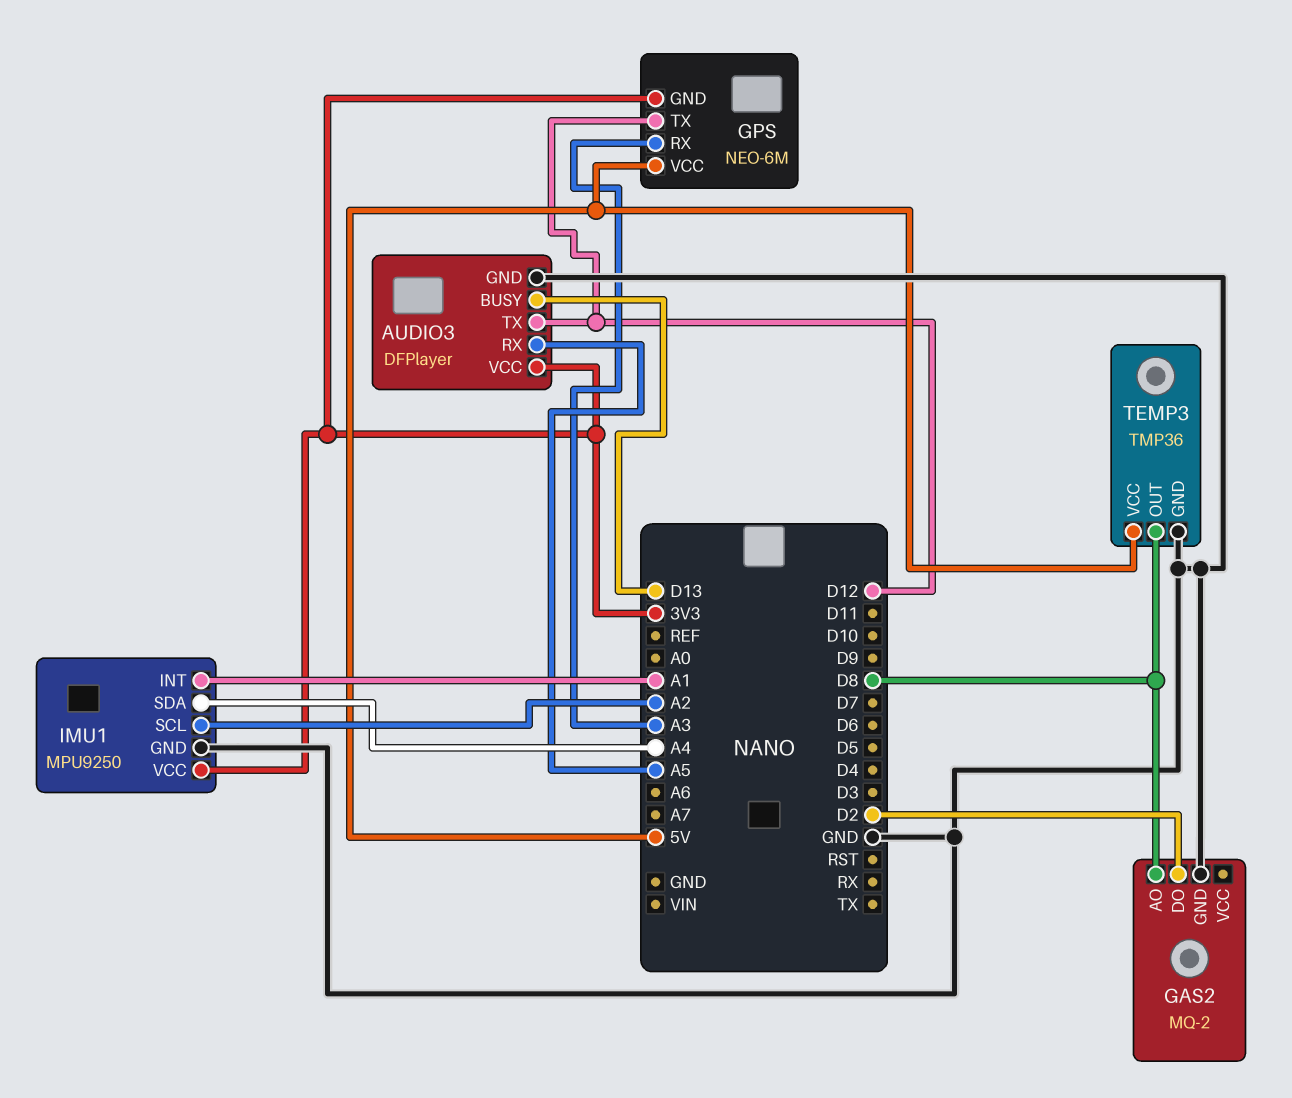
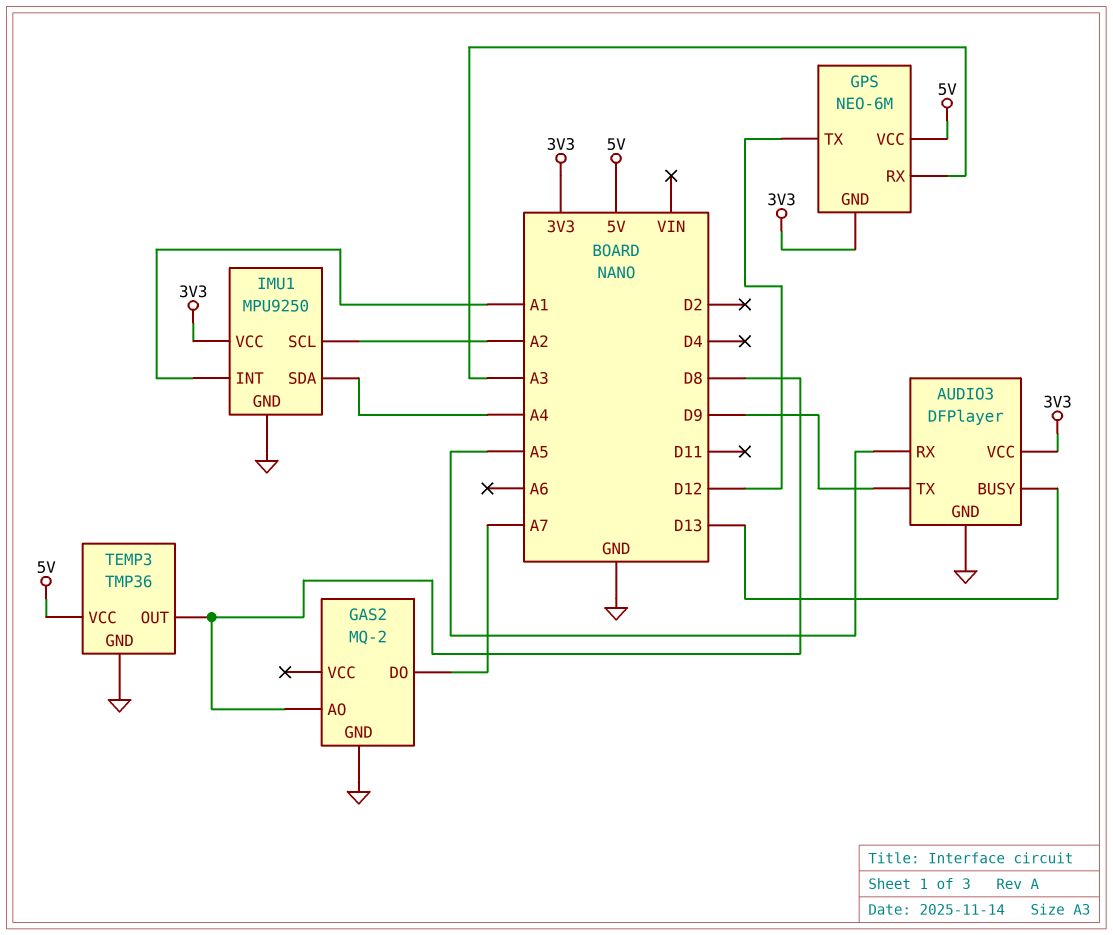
AUDIO3 pin TX: D12 -> D9
GAS2 pin DO: D2 -> A7

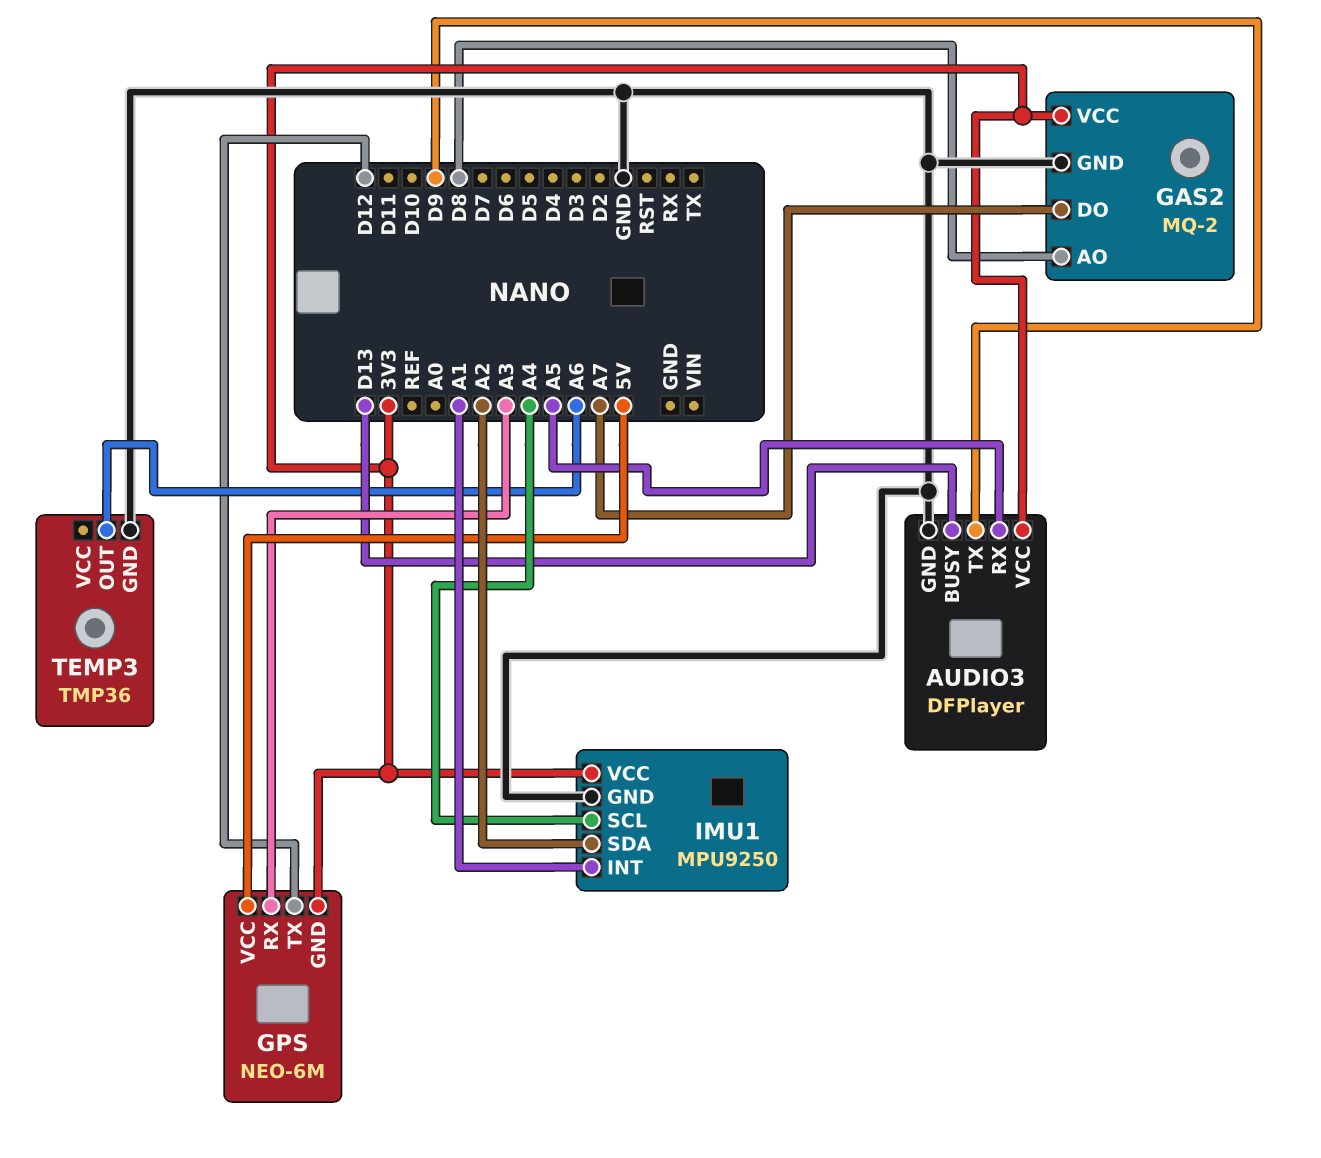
GAS2 pin VCC: none -> 3V3
IMU1 pin SCL: A2 -> A4
IMU1 pin SDA: A4 -> A2
TEMP3 pin OUT: D8 -> A6
TEMP3 pin VCC: 5V -> none

